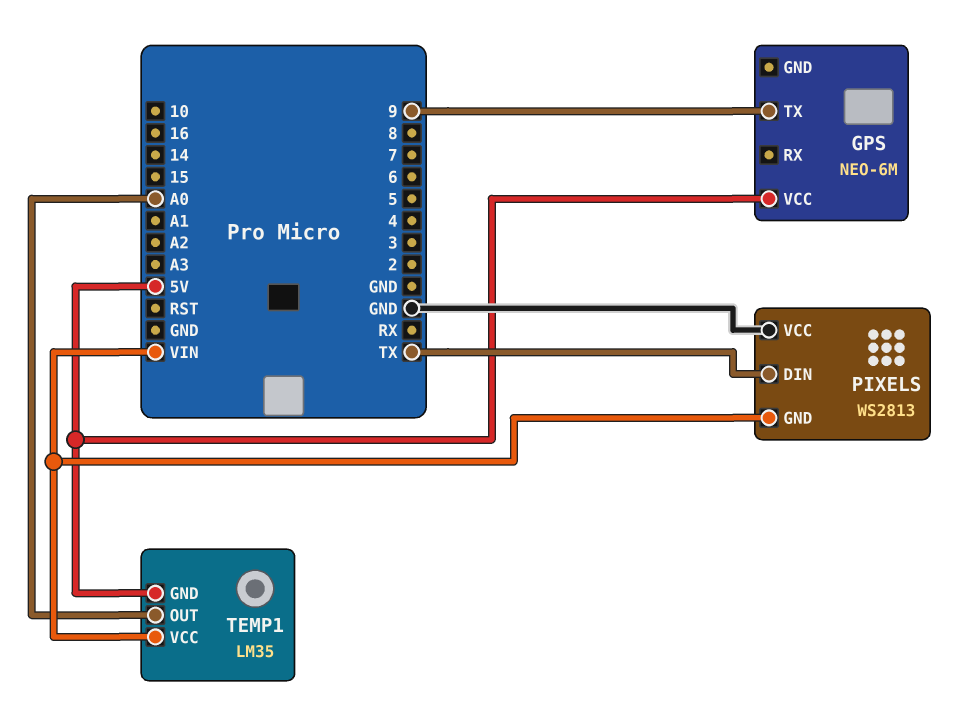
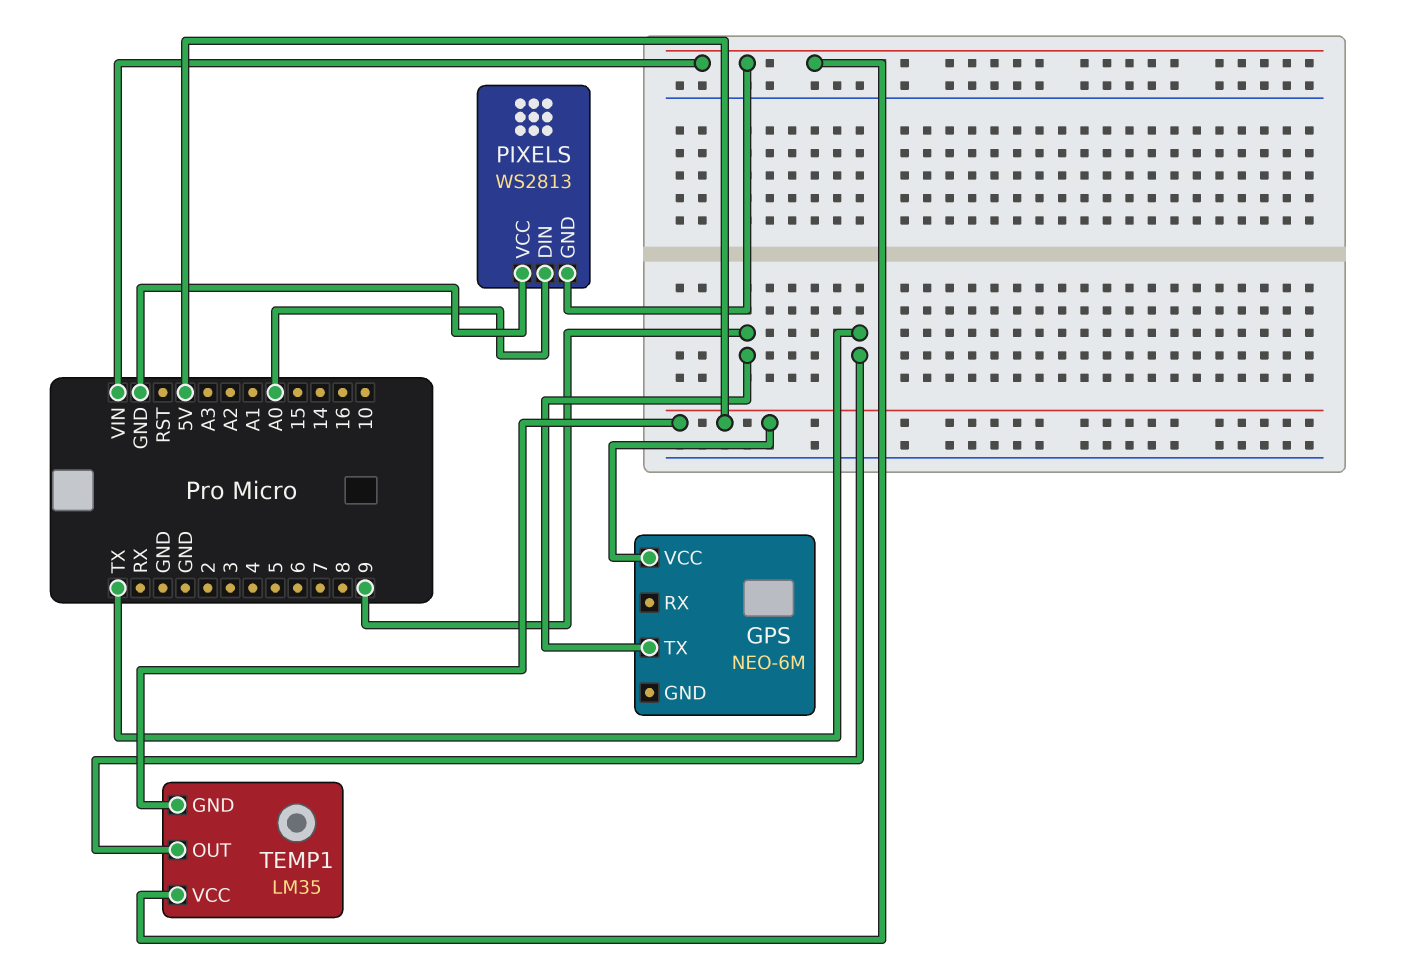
PIXELS pin DIN: TX -> A0
TEMP1 pin OUT: A0 -> TX

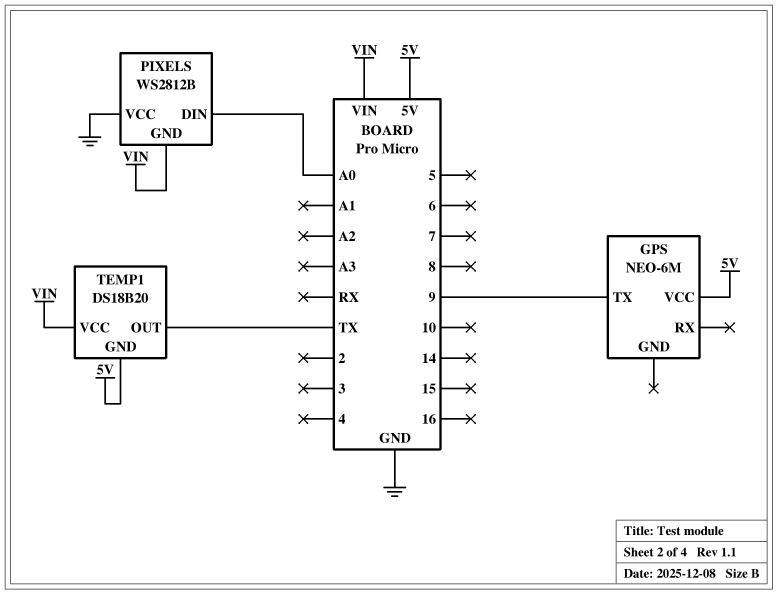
PIXELS: WS2813 -> WS2812B
TEMP1: LM35 -> DS18B20

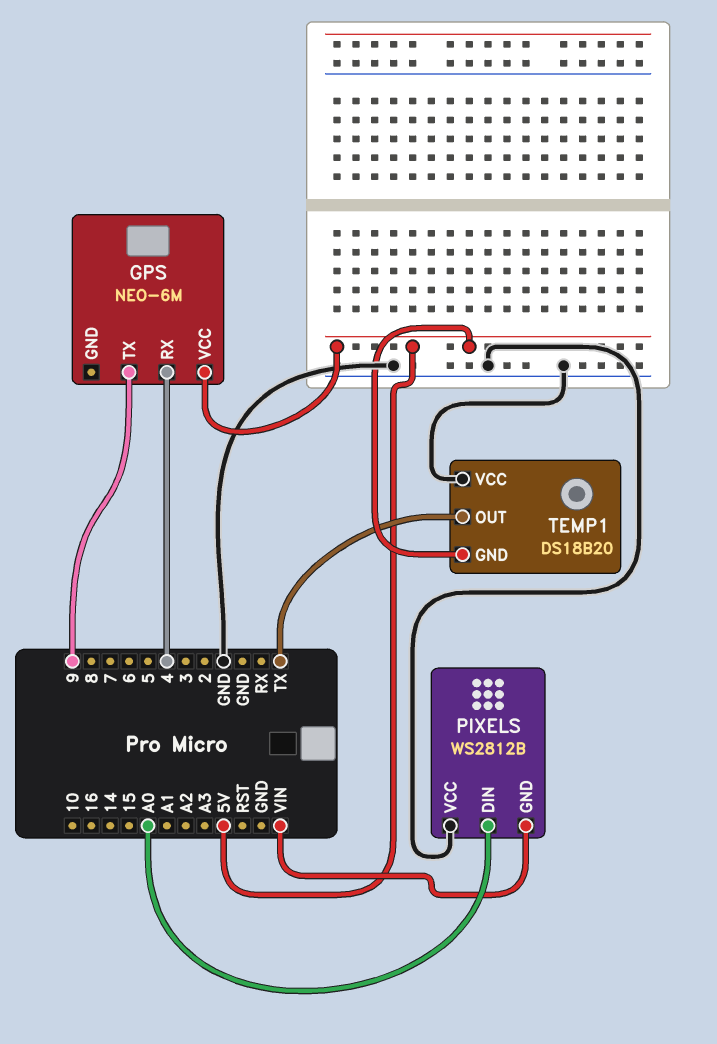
GPS pin RX: none -> 4
TEMP1 pin VCC: VIN -> GND

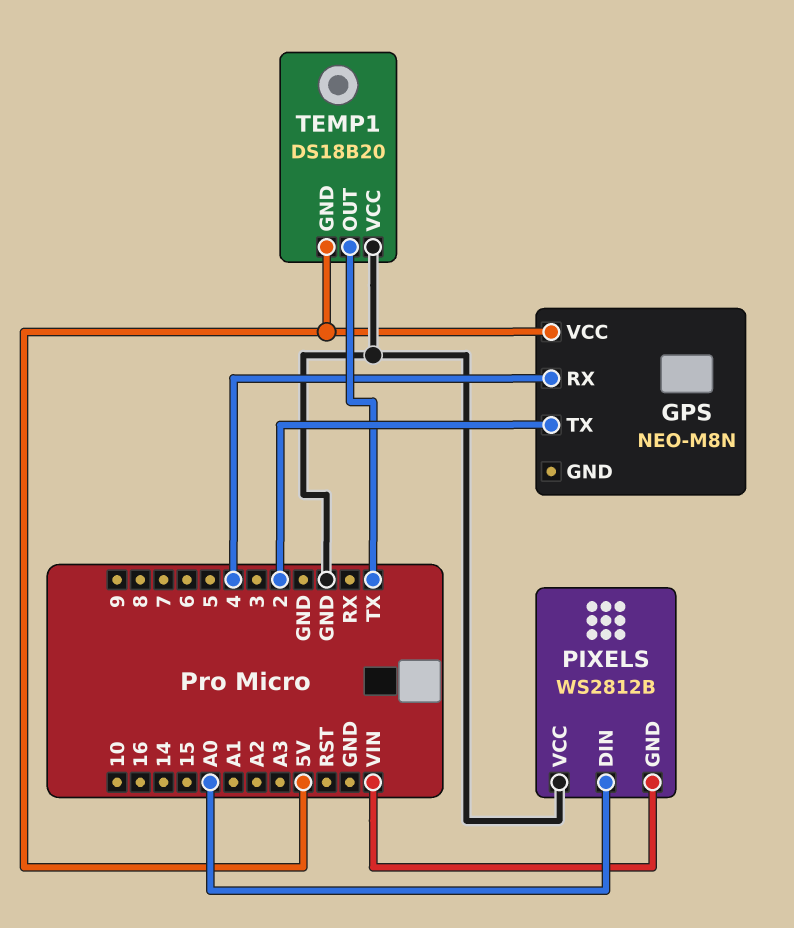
GPS: NEO-6M -> NEO-M8N
GPS pin TX: 9 -> 2

